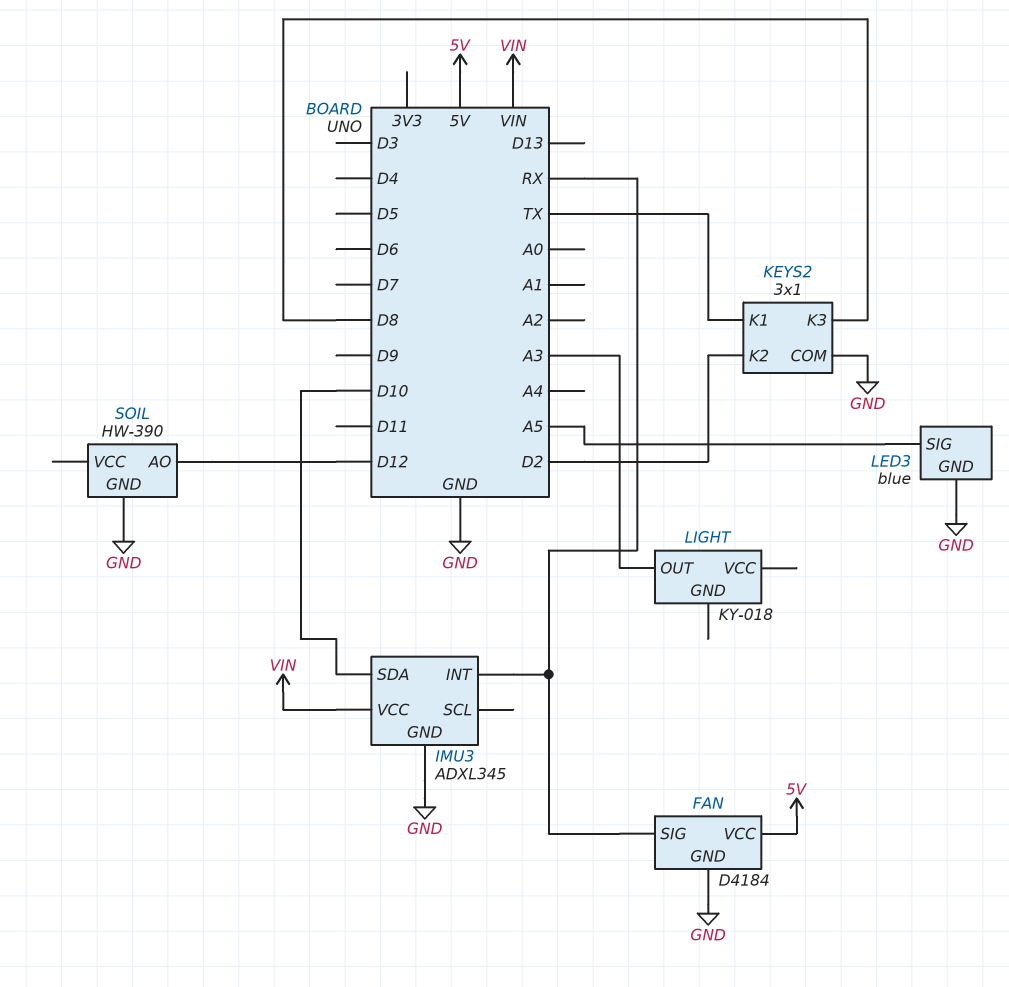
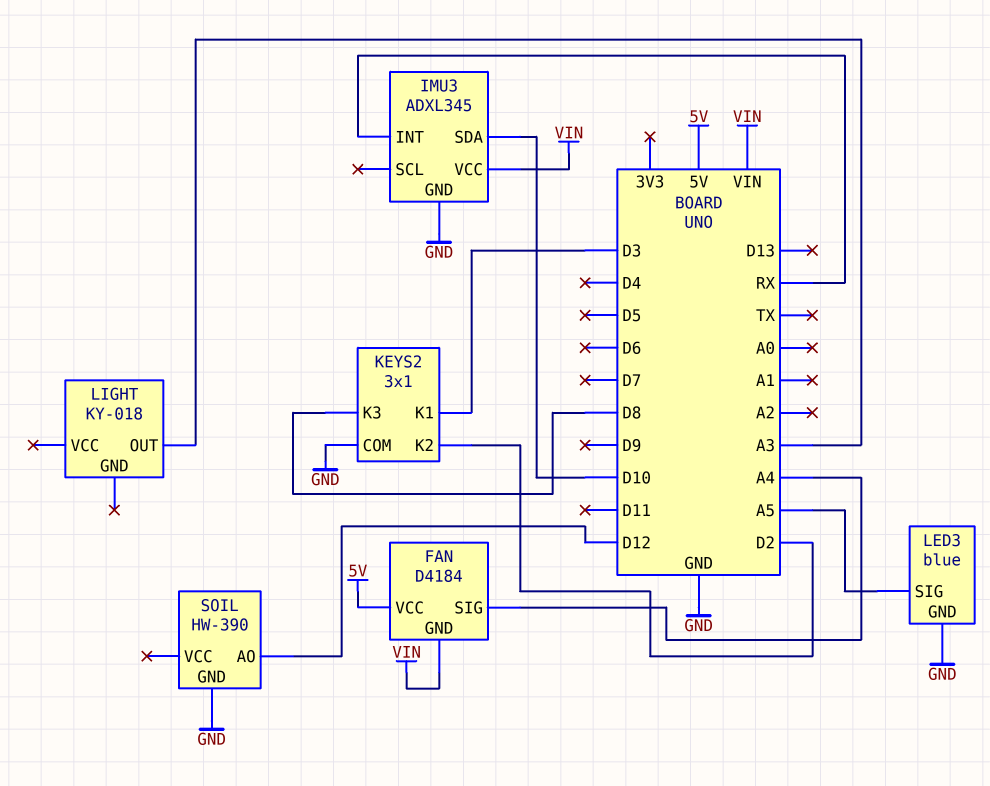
FAN pin GND: GND -> VIN
FAN pin SIG: RX -> A4
KEYS2 pin K1: TX -> D3

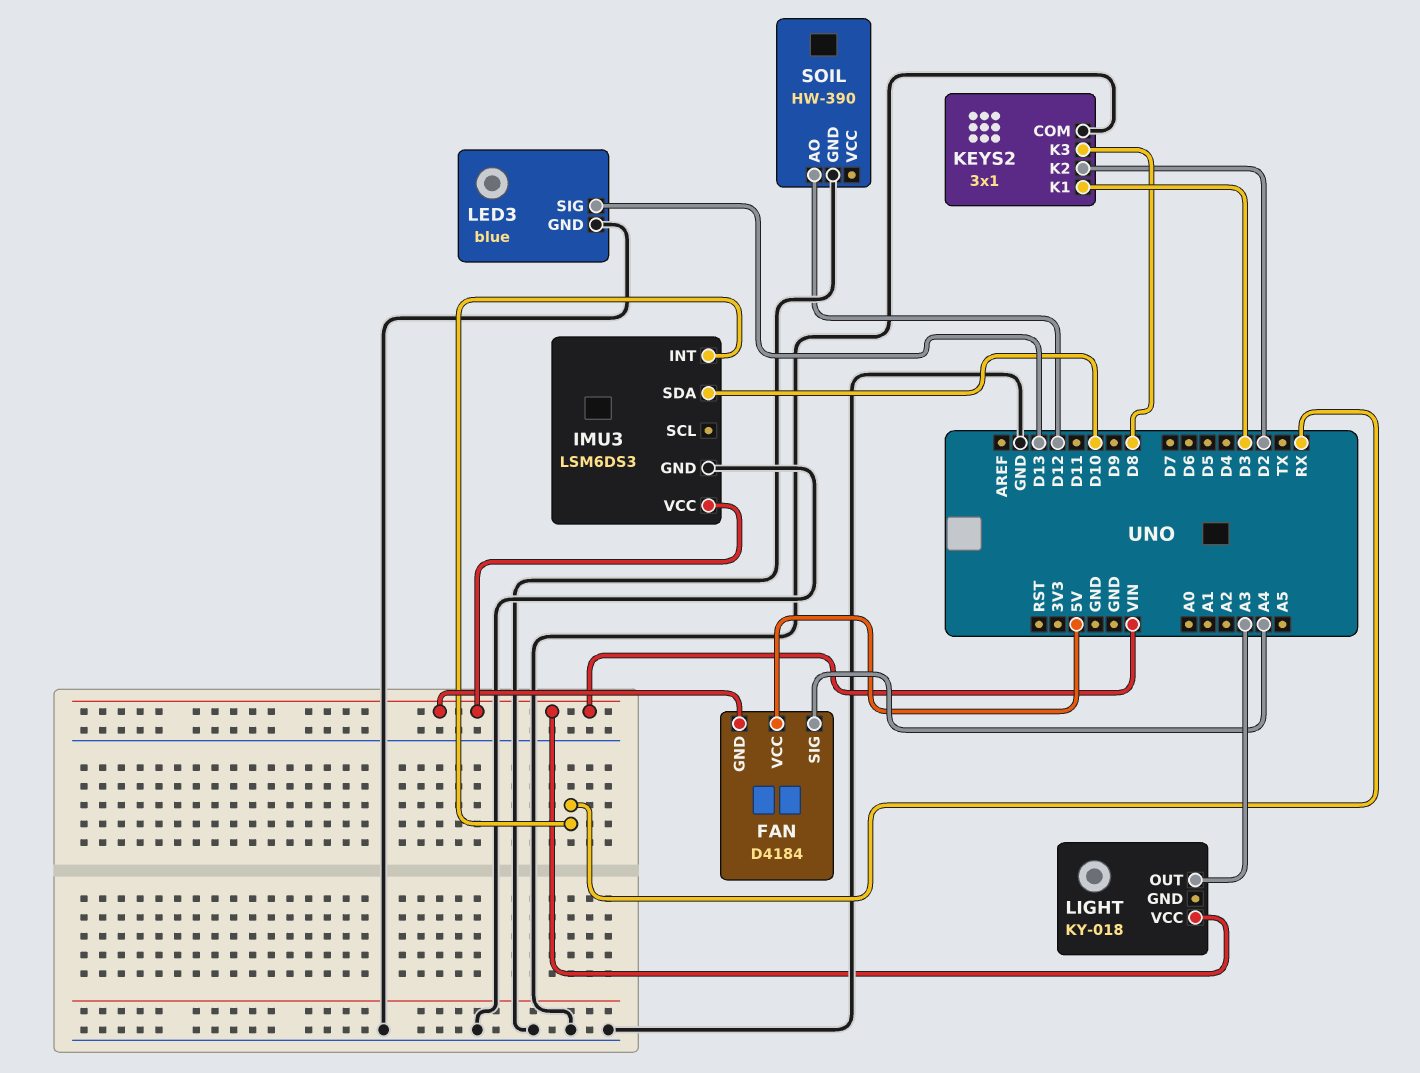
IMU3: ADXL345 -> LSM6DS3
LED3 pin SIG: A5 -> D13
LIGHT pin VCC: none -> VIN

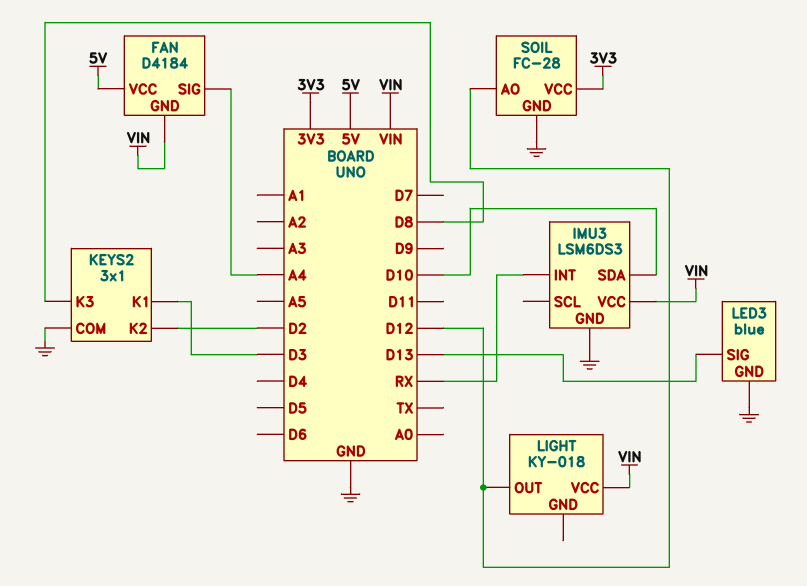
LIGHT pin OUT: A3 -> D12
SOIL: HW-390 -> FC-28
SOIL pin VCC: none -> 3V3

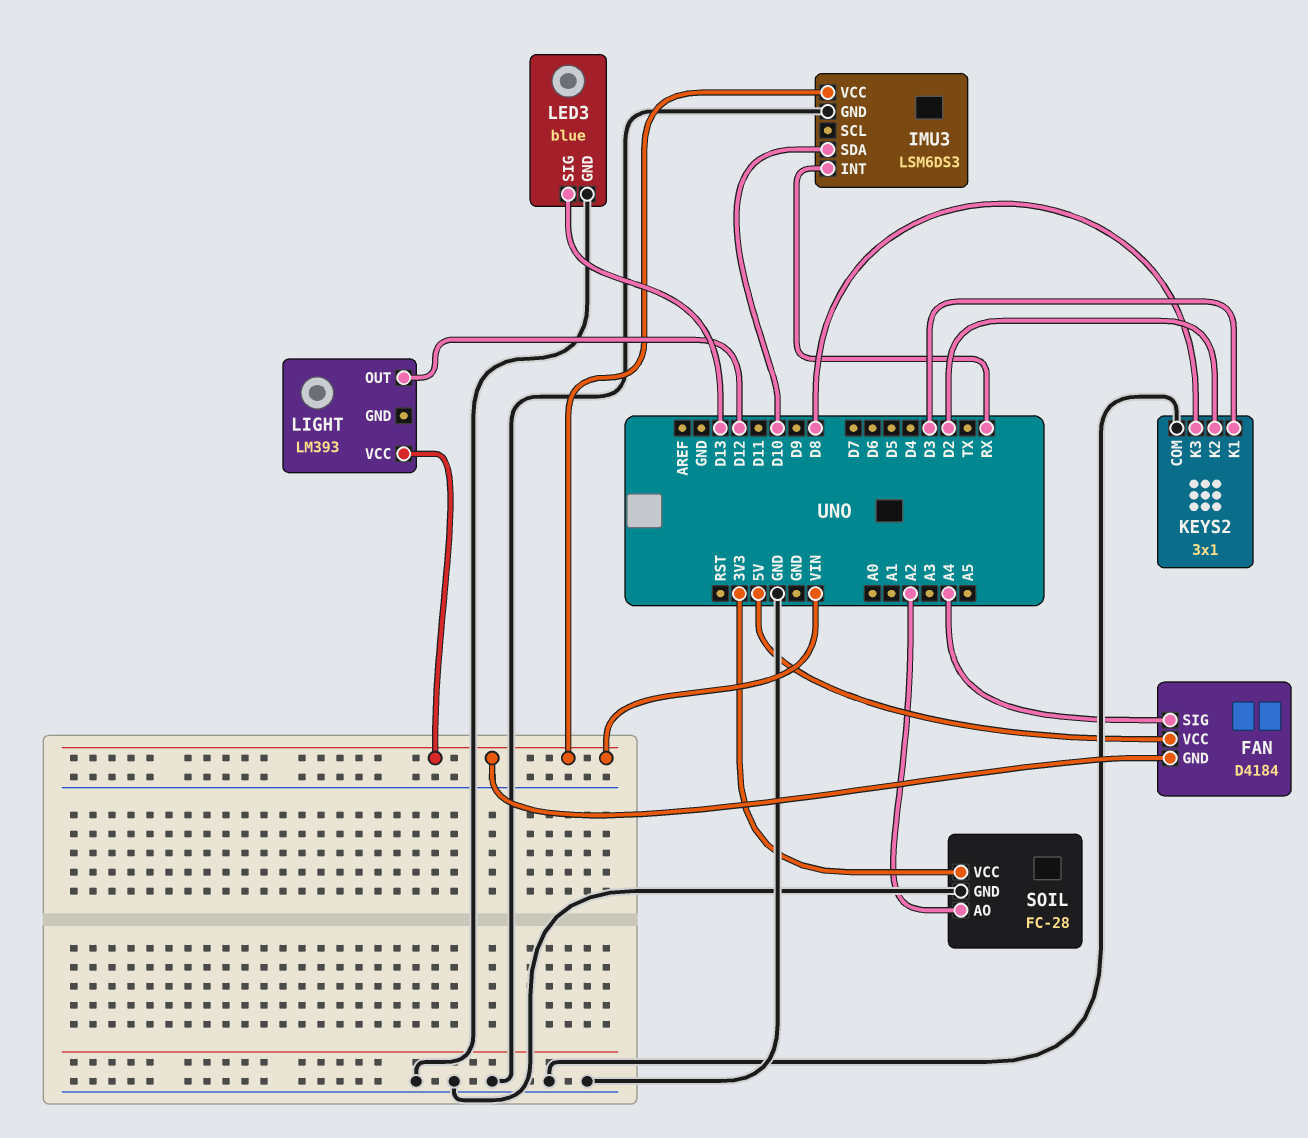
LIGHT: KY-018 -> LM393
SOIL pin AO: D12 -> A2

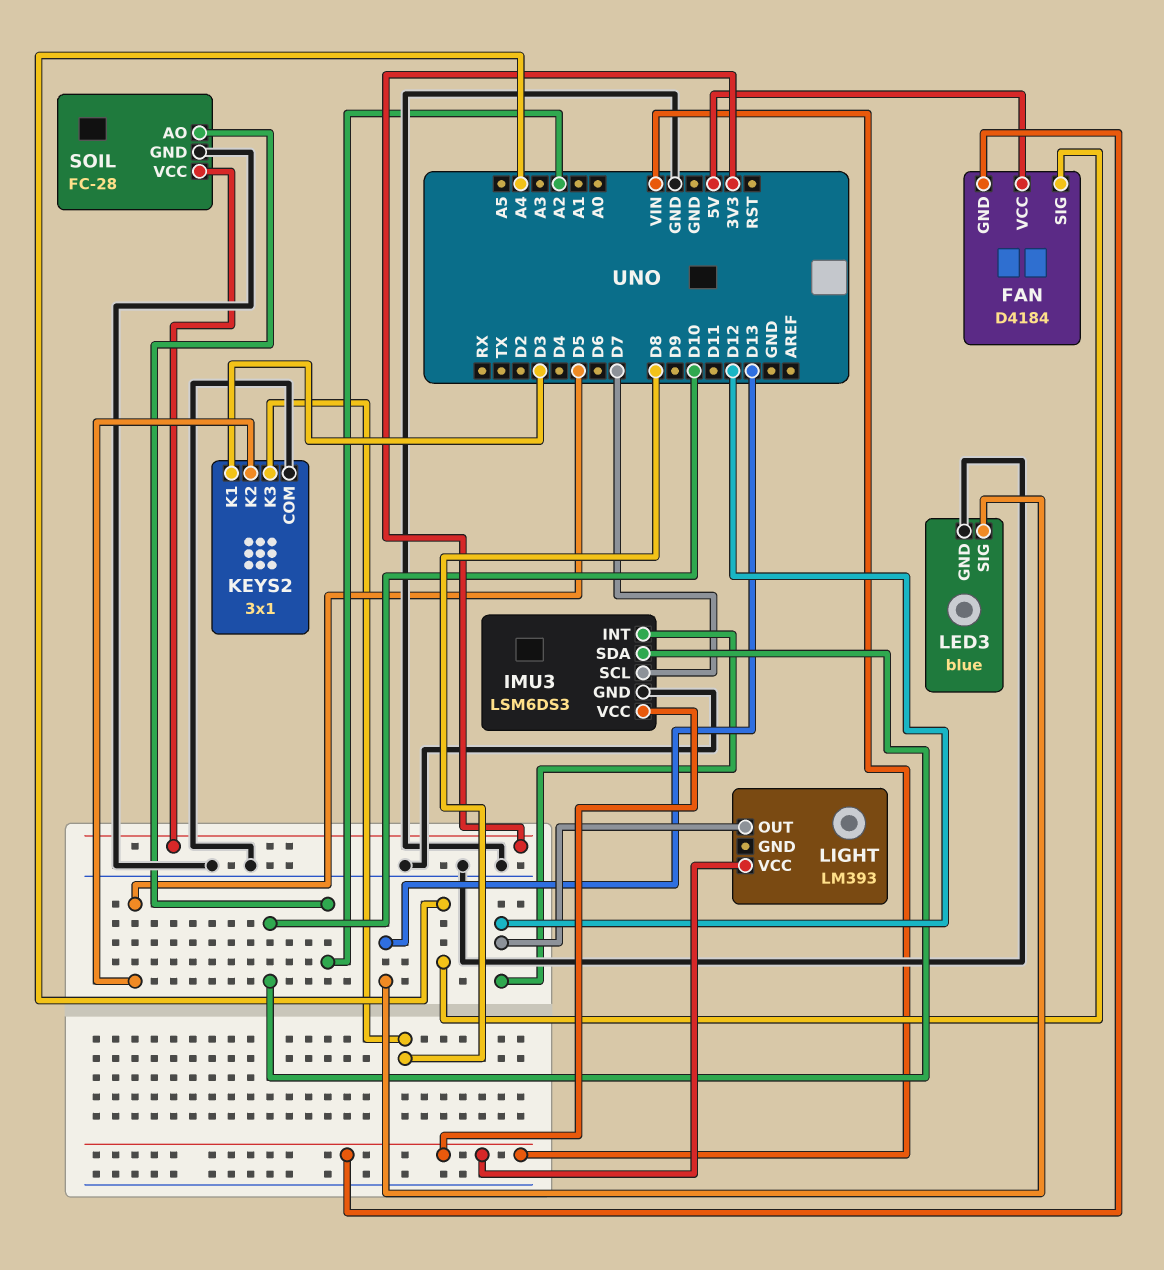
IMU3 pin INT: RX -> D12
IMU3 pin SCL: none -> D7
KEYS2 pin K2: D2 -> D5

